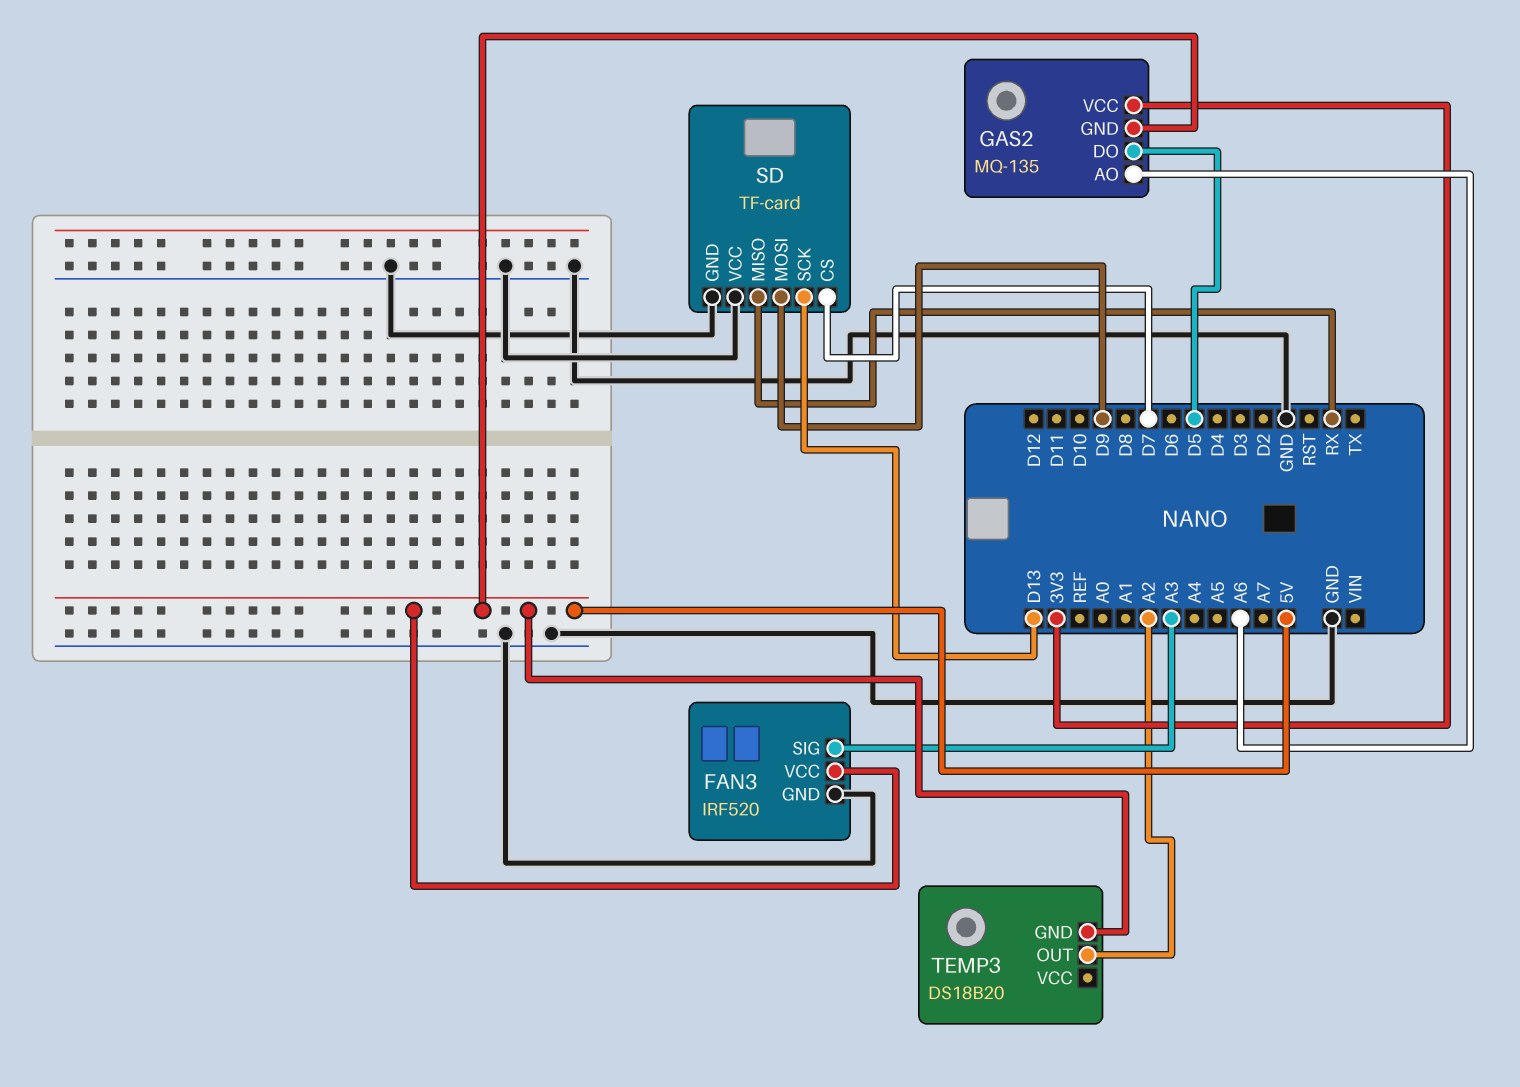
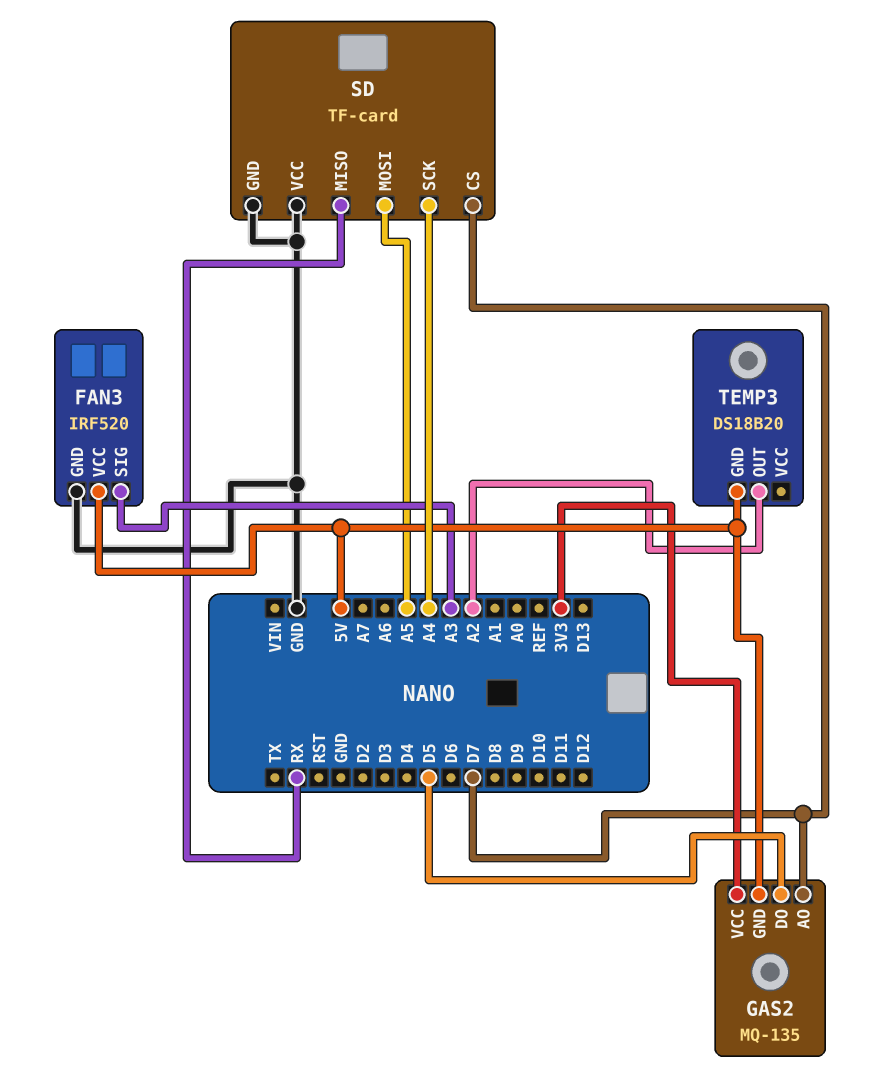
GAS2 pin AO: A6 -> D7
SD pin MOSI: D9 -> A5
SD pin SCK: D13 -> A4

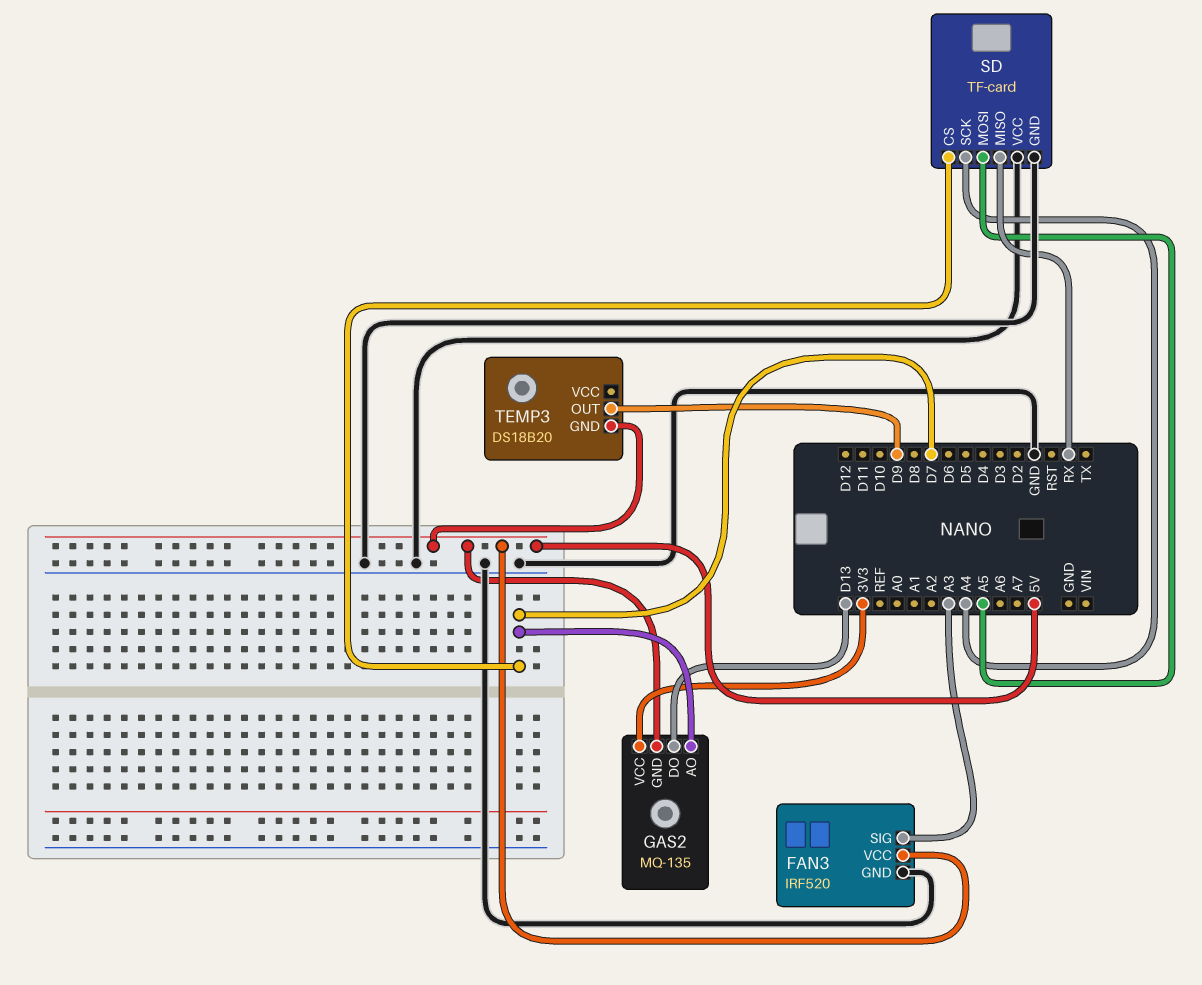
GAS2 pin DO: D5 -> D13
TEMP3 pin OUT: A2 -> D9

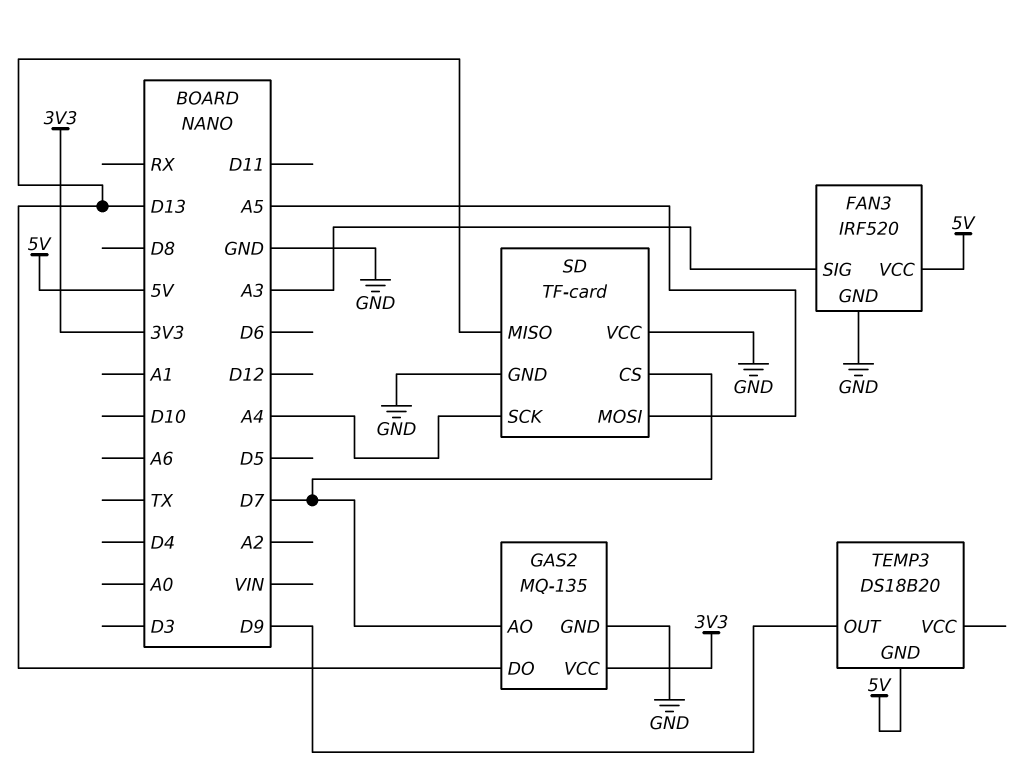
GAS2 pin GND: 5V -> GND
SD pin MISO: RX -> D13

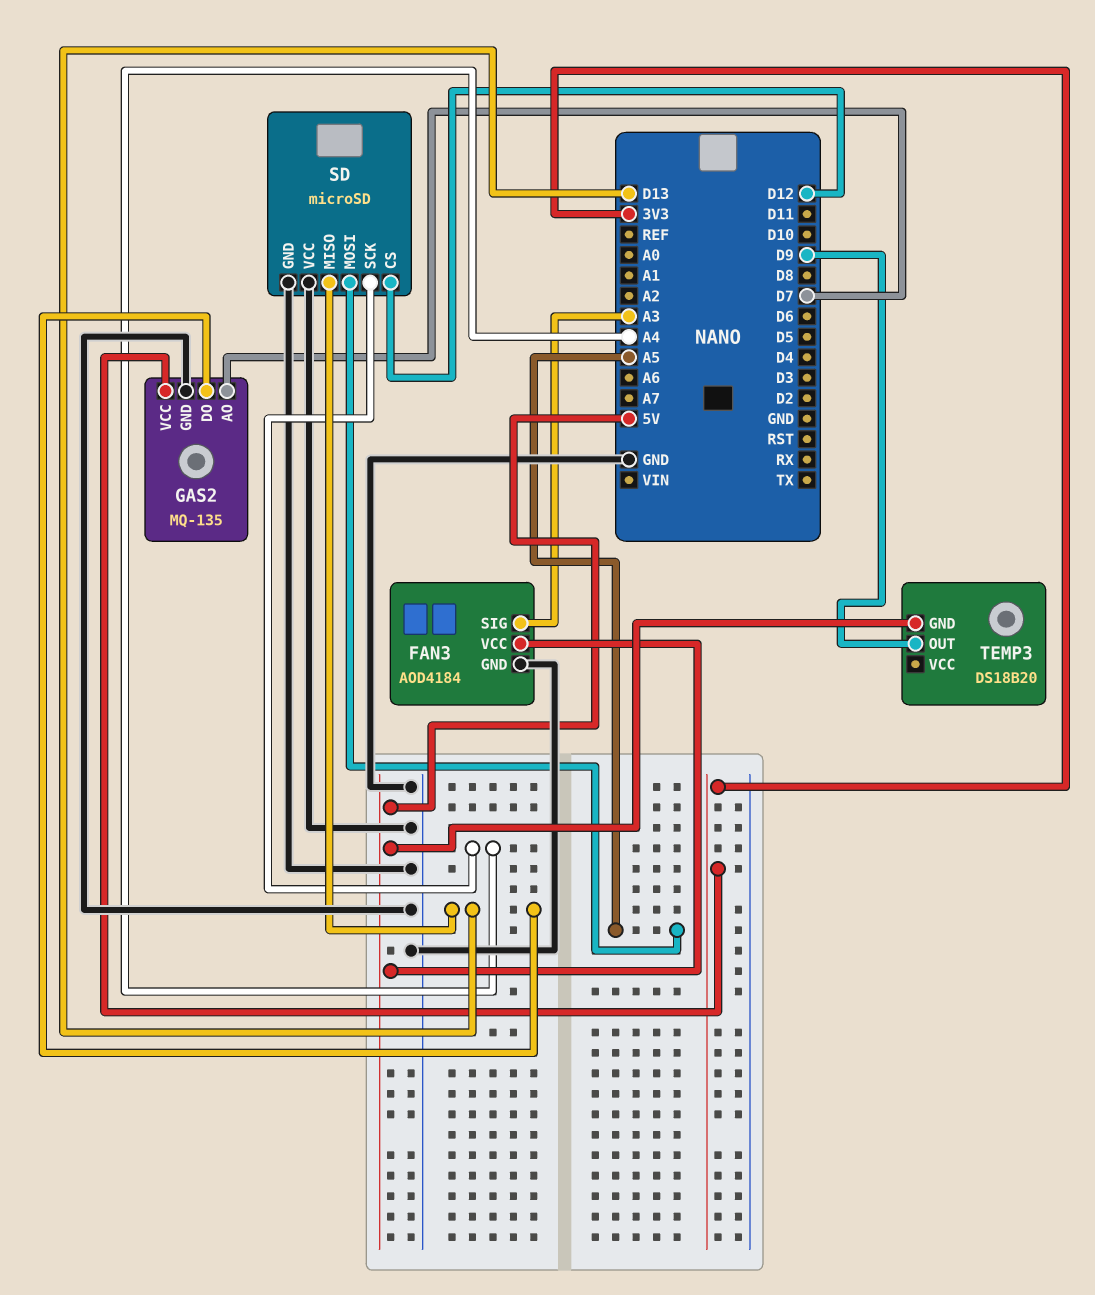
FAN3: IRF520 -> AOD4184
SD: TF-card -> microSD
SD pin CS: D7 -> D12

